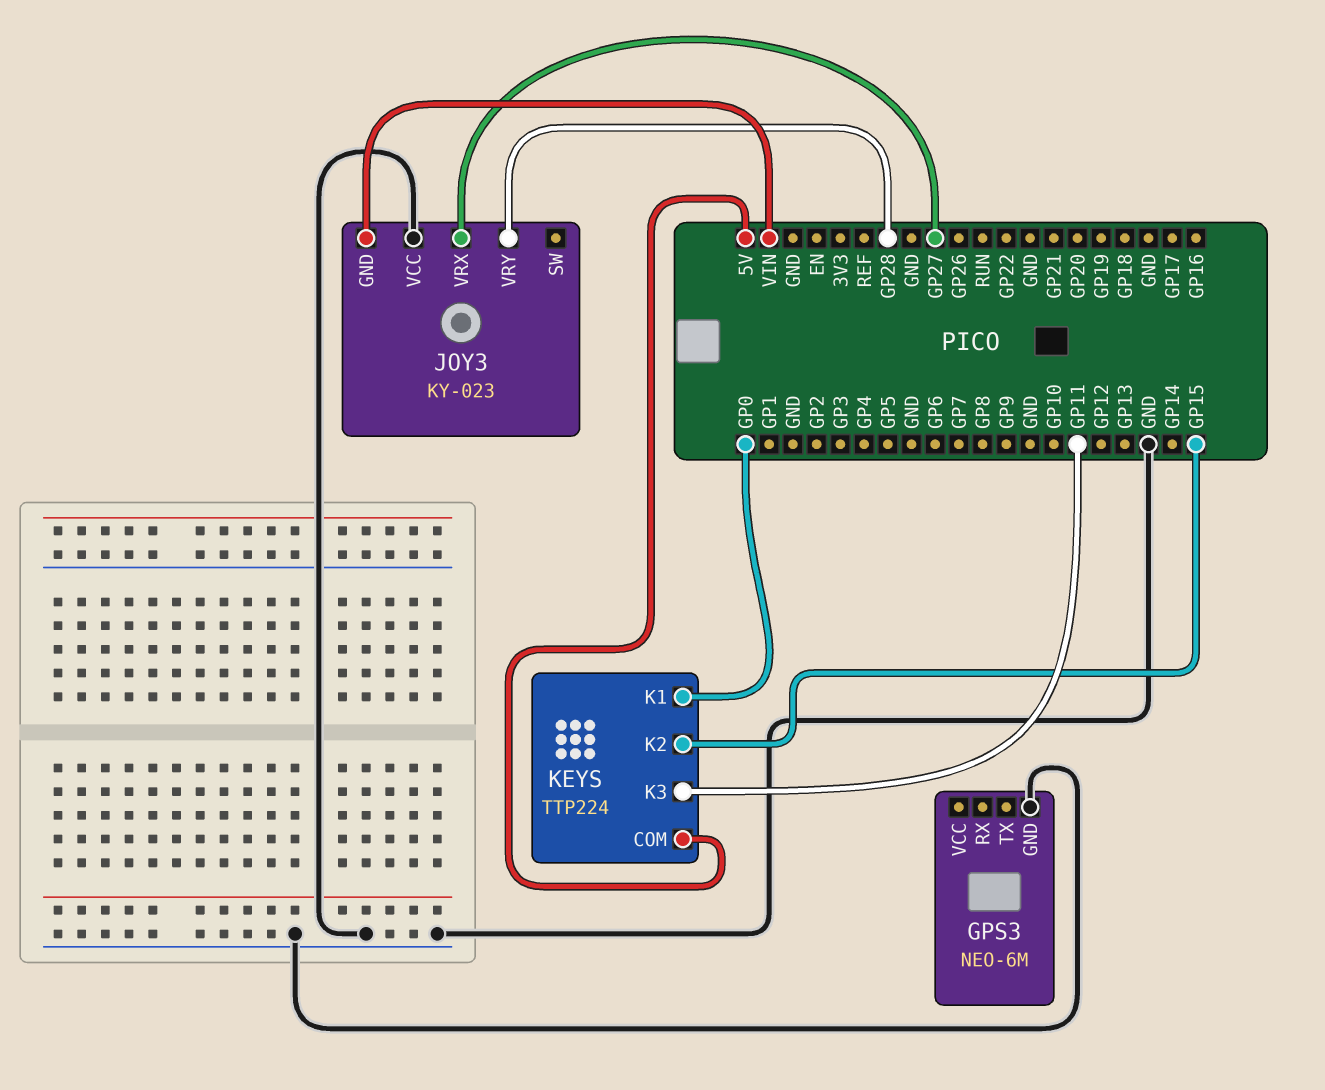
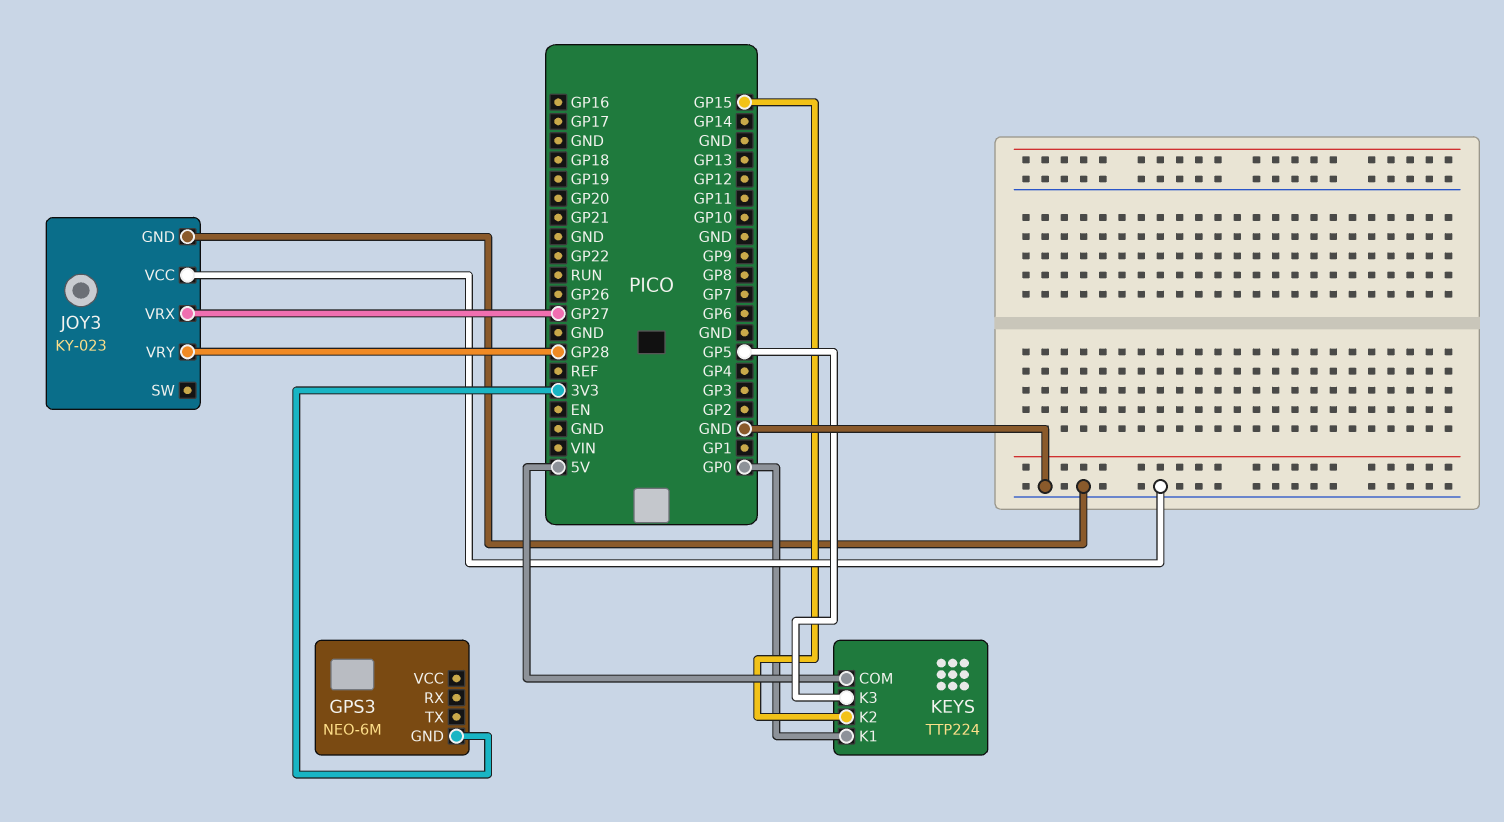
GPS3 pin GND: GND -> 3V3
JOY3 pin GND: VIN -> GND
KEYS pin K3: GP11 -> GP5

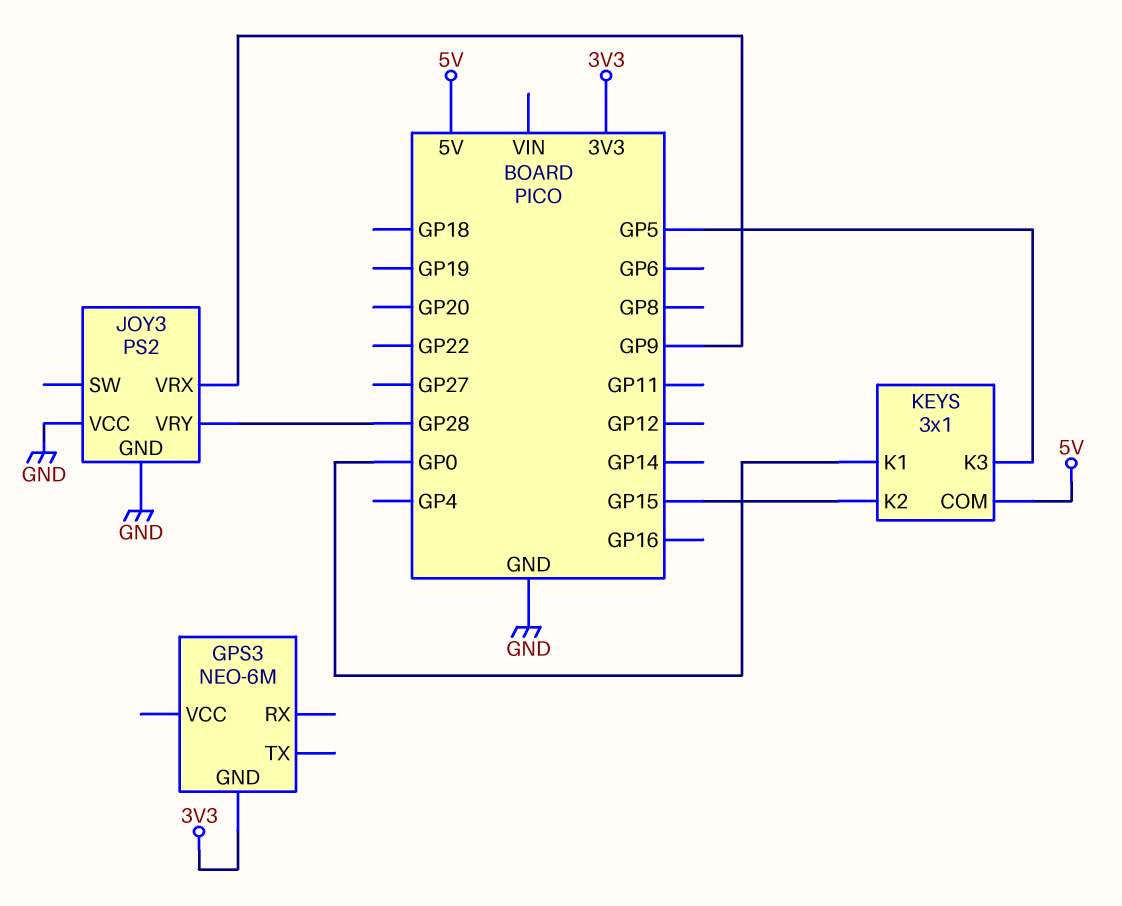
JOY3: KY-023 -> PS2
JOY3 pin VRX: GP27 -> GP9
KEYS: TTP224 -> 3x1

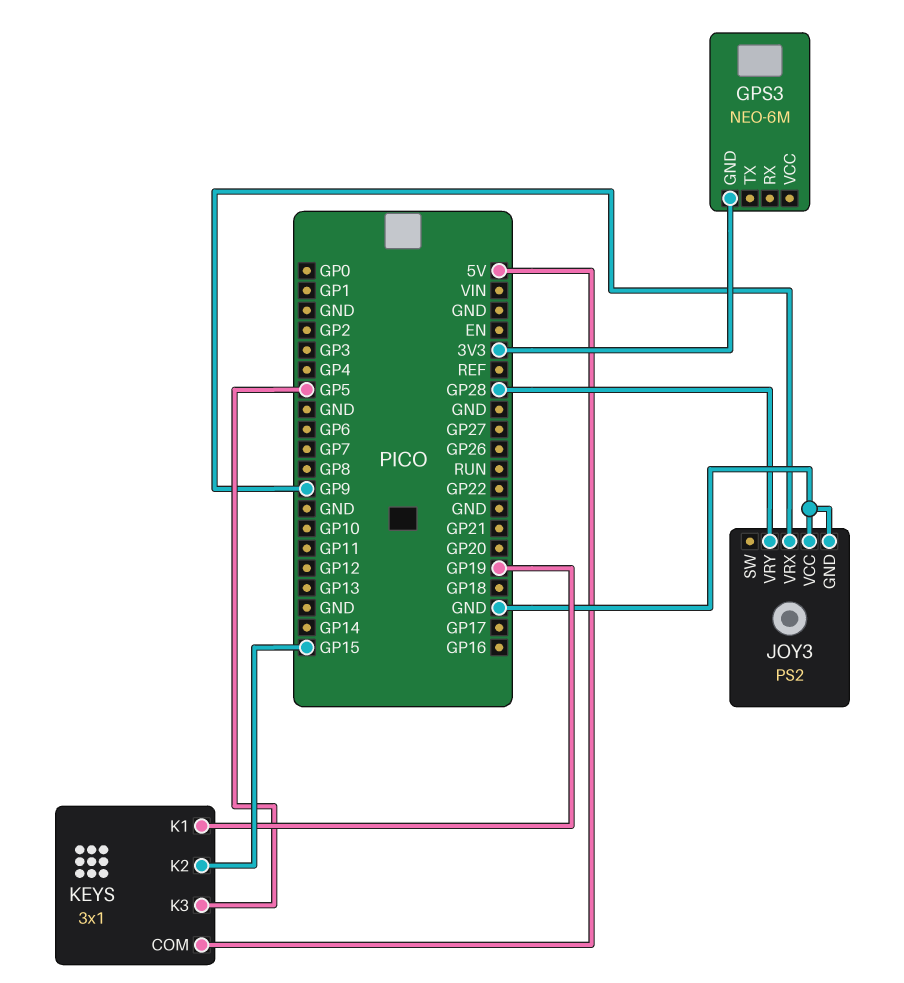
KEYS pin K1: GP0 -> GP19

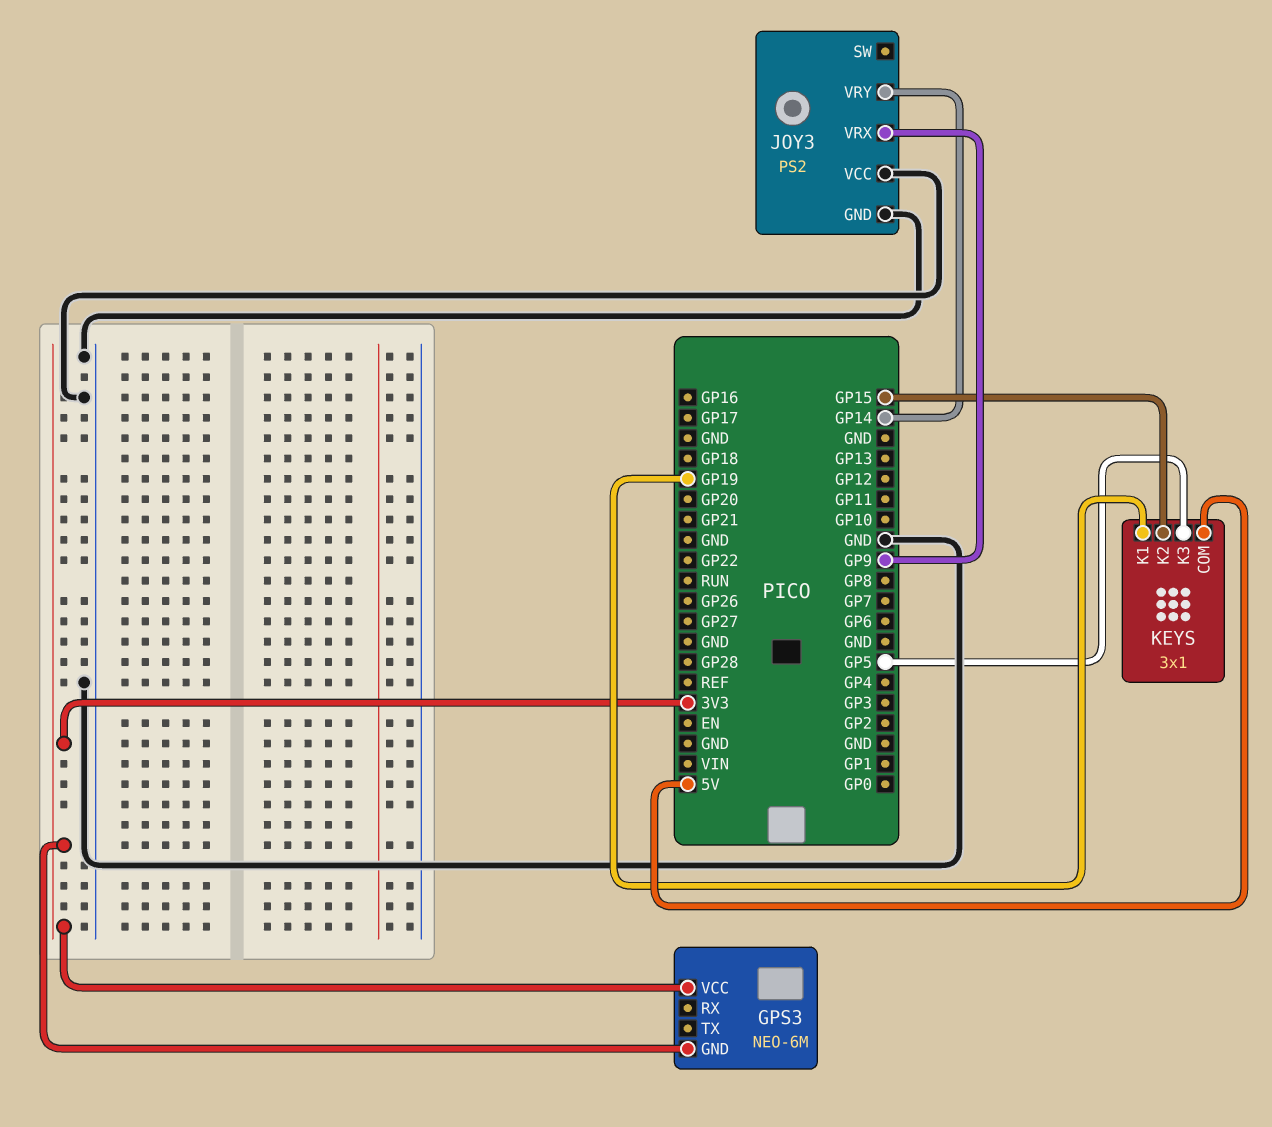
GPS3 pin VCC: none -> 3V3
JOY3 pin VRY: GP28 -> GP14

